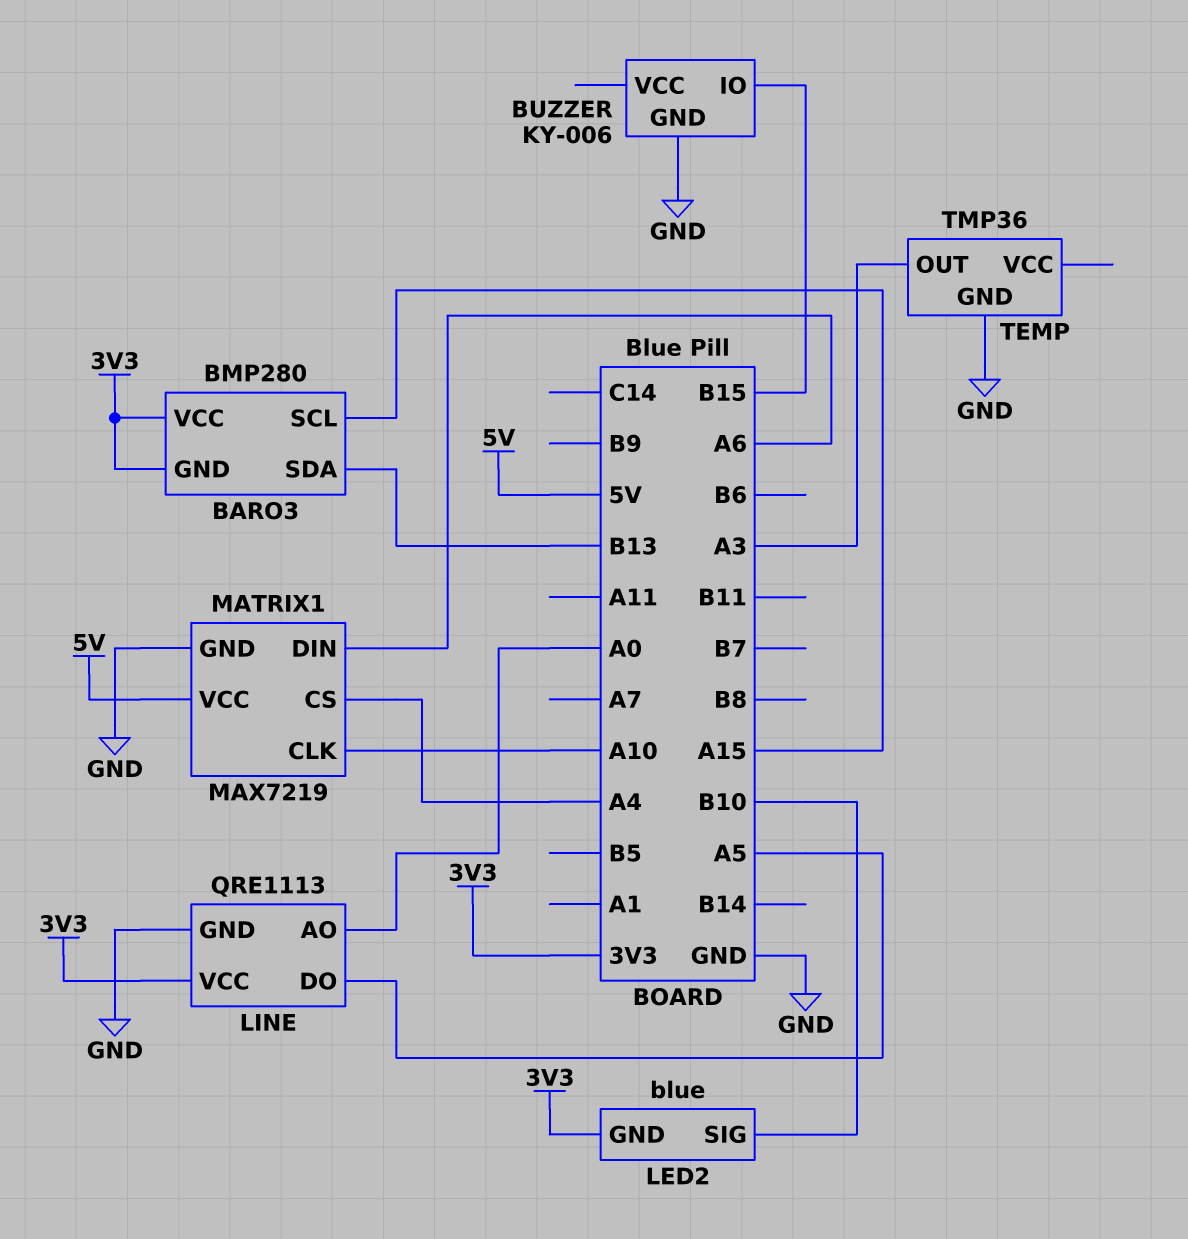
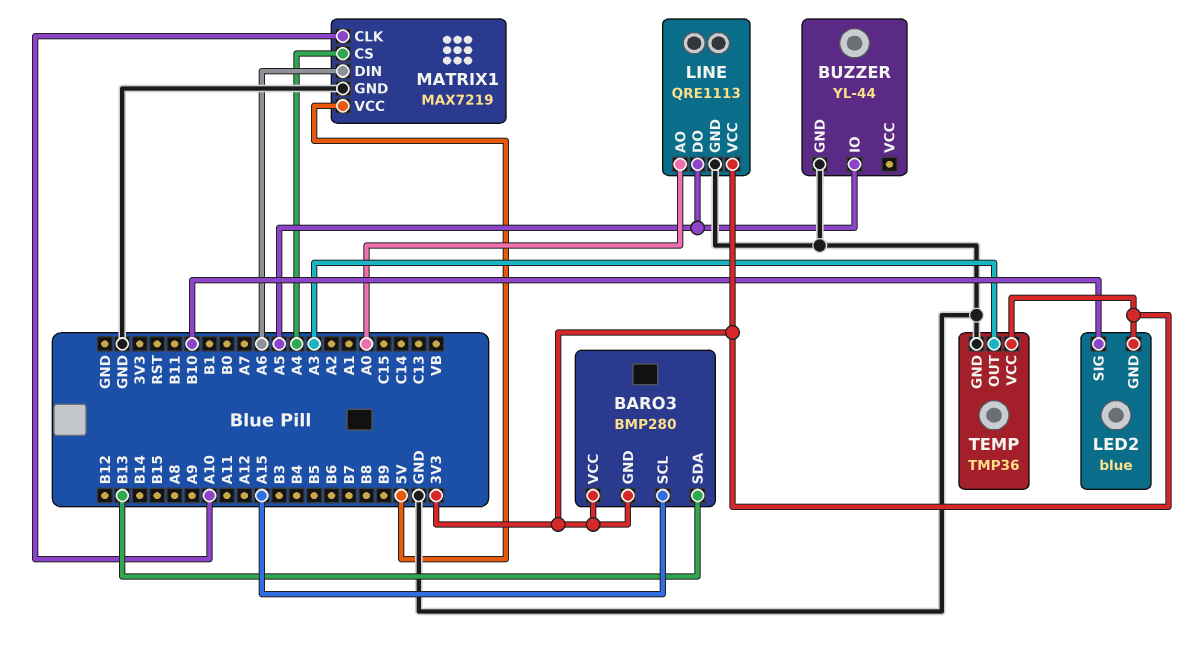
BUZZER: KY-006 -> YL-44
BUZZER pin IO: B15 -> A5
TEMP pin VCC: none -> 3V3

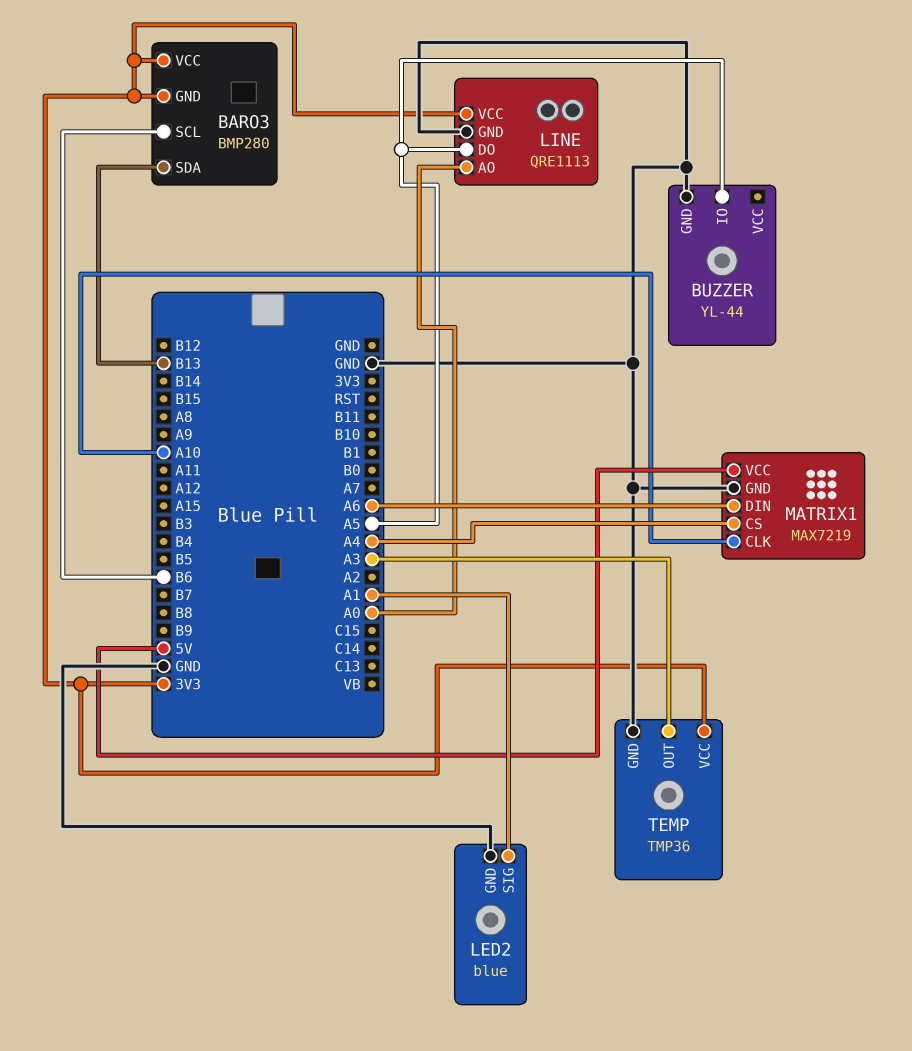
BARO3 pin SCL: A15 -> B6
LED2 pin GND: 3V3 -> GND
LED2 pin SIG: B10 -> A1

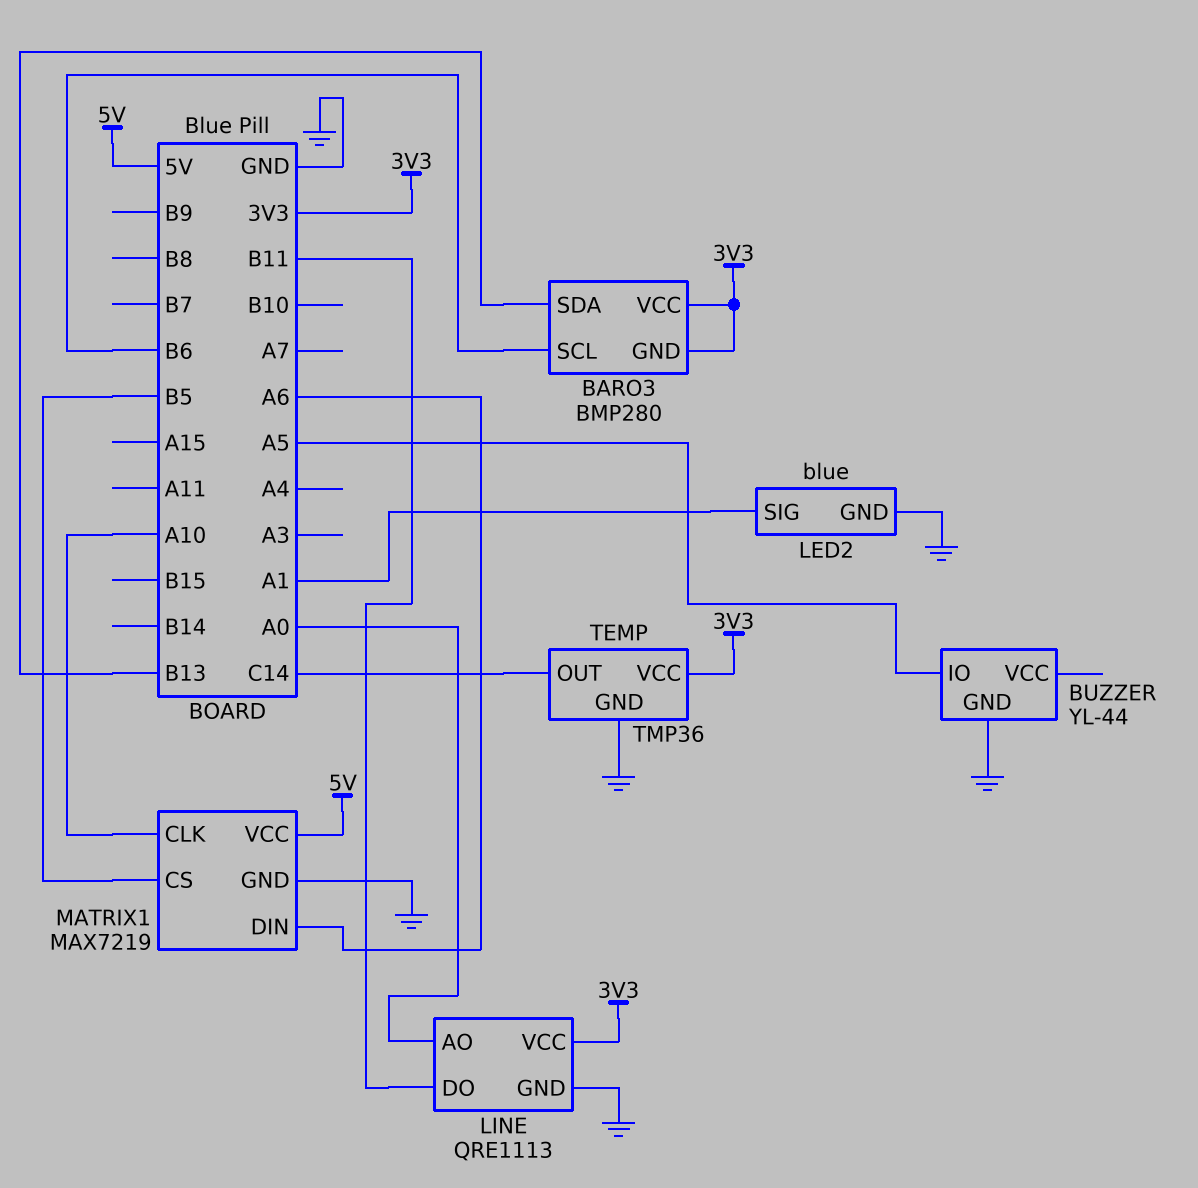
LINE pin DO: A5 -> B11
MATRIX1 pin CS: A4 -> B5
TEMP pin OUT: A3 -> C14

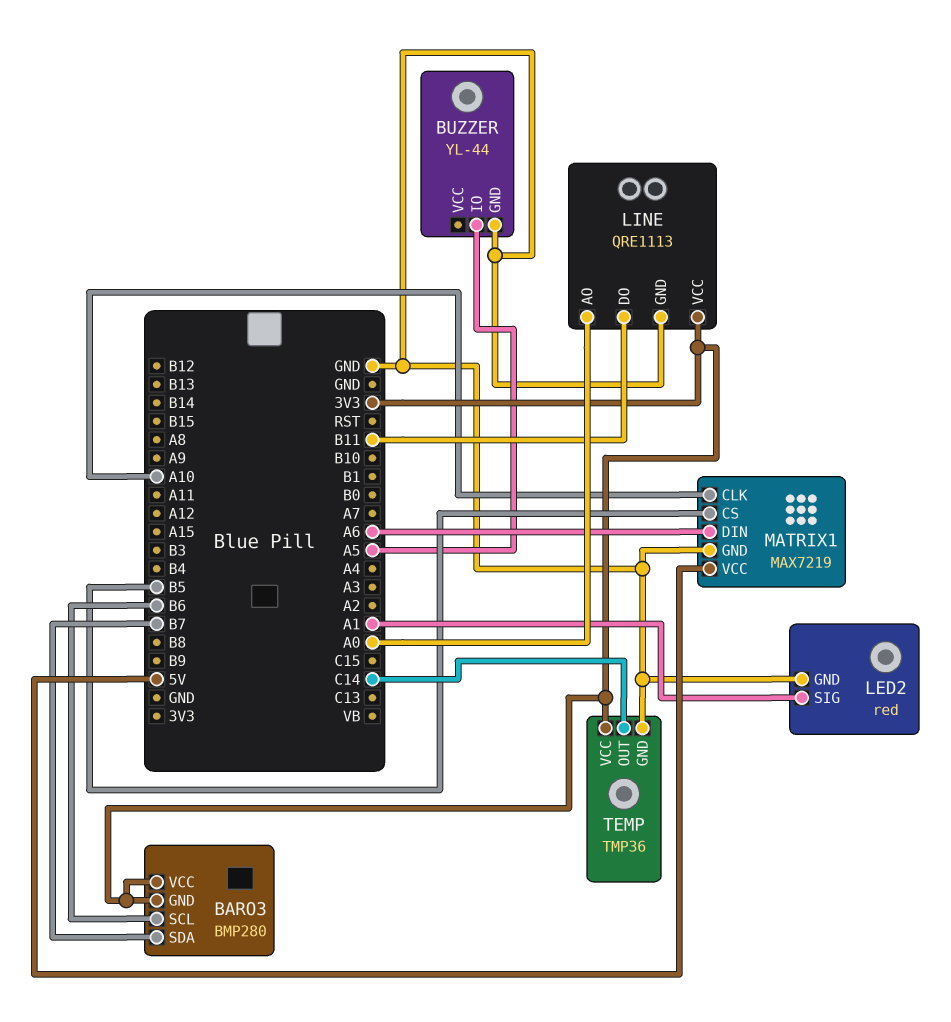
BARO3 pin SDA: B13 -> B7
LED2: blue -> red

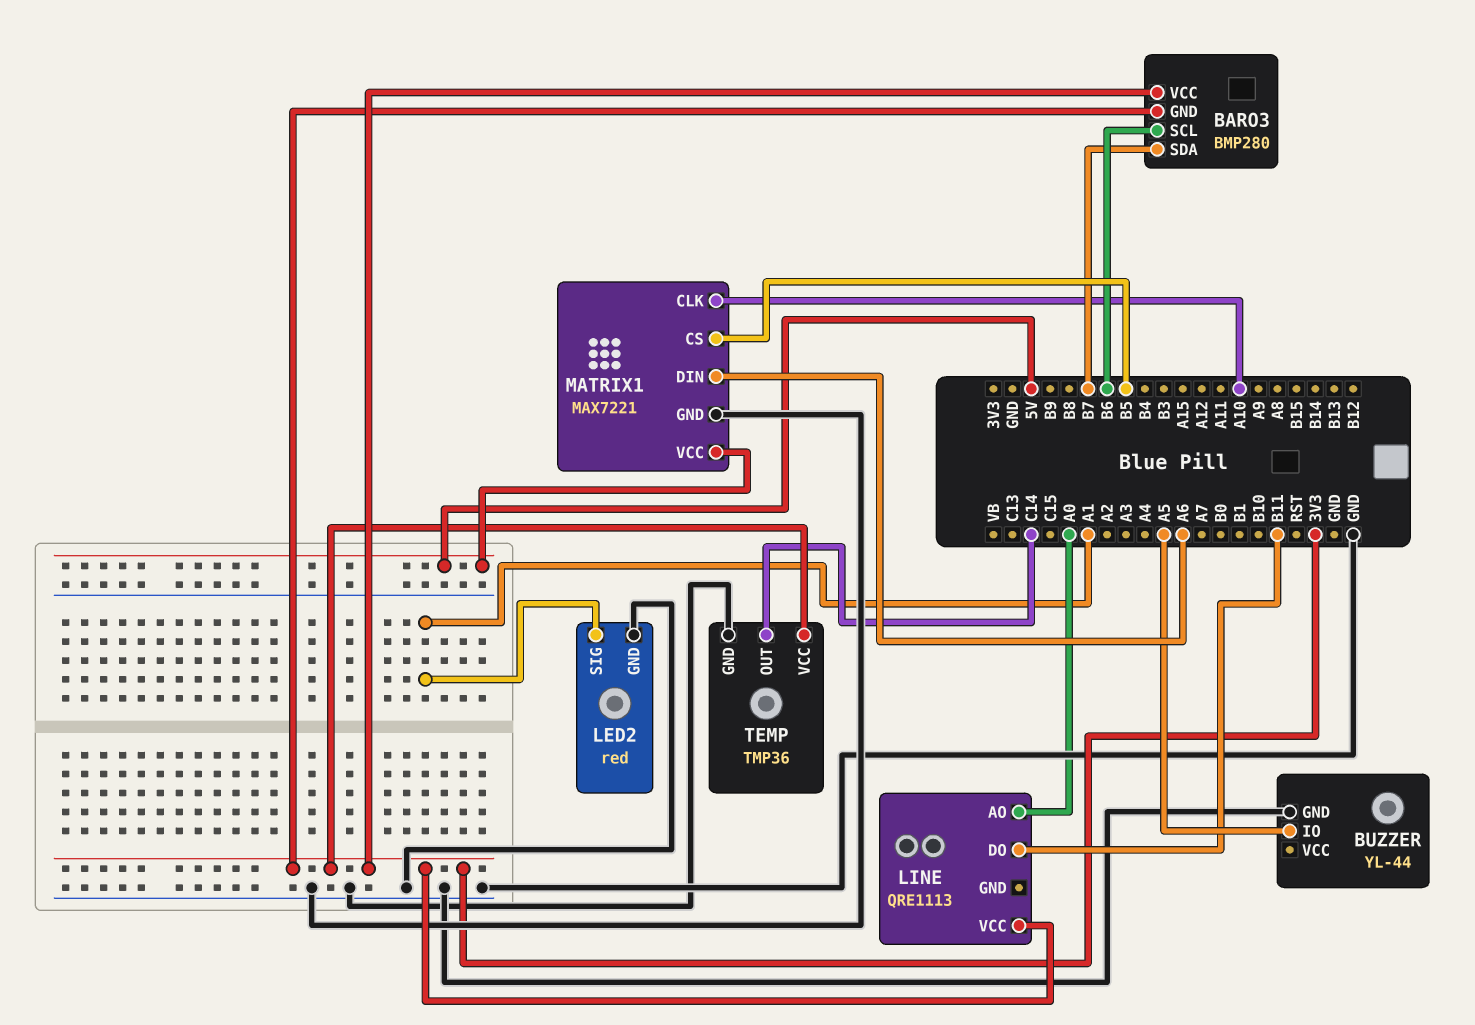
LINE pin GND: GND -> none
MATRIX1: MAX7219 -> MAX7221

